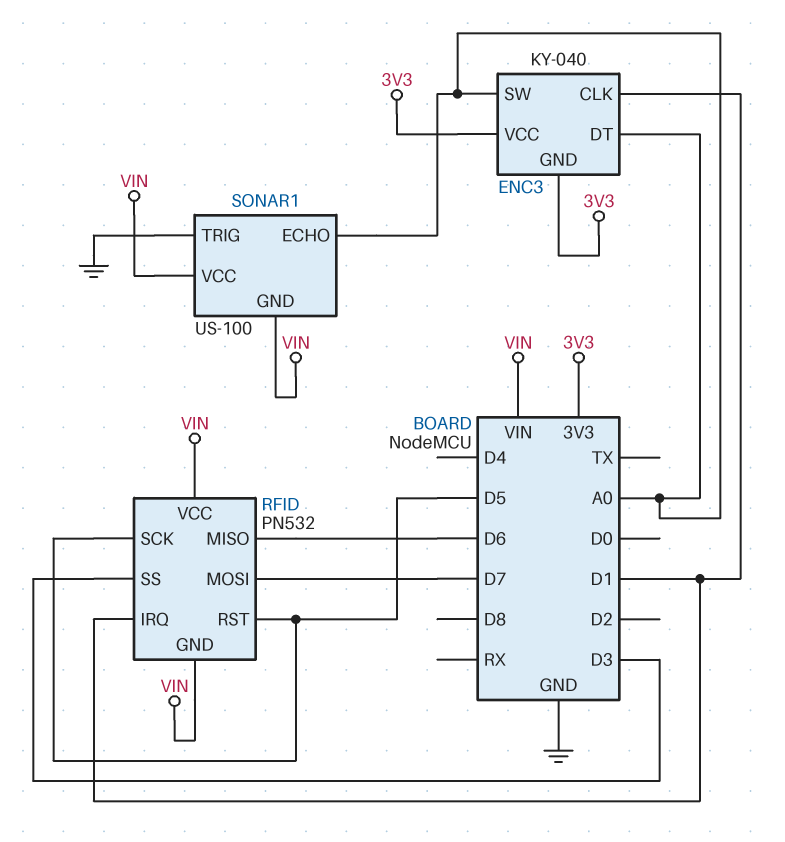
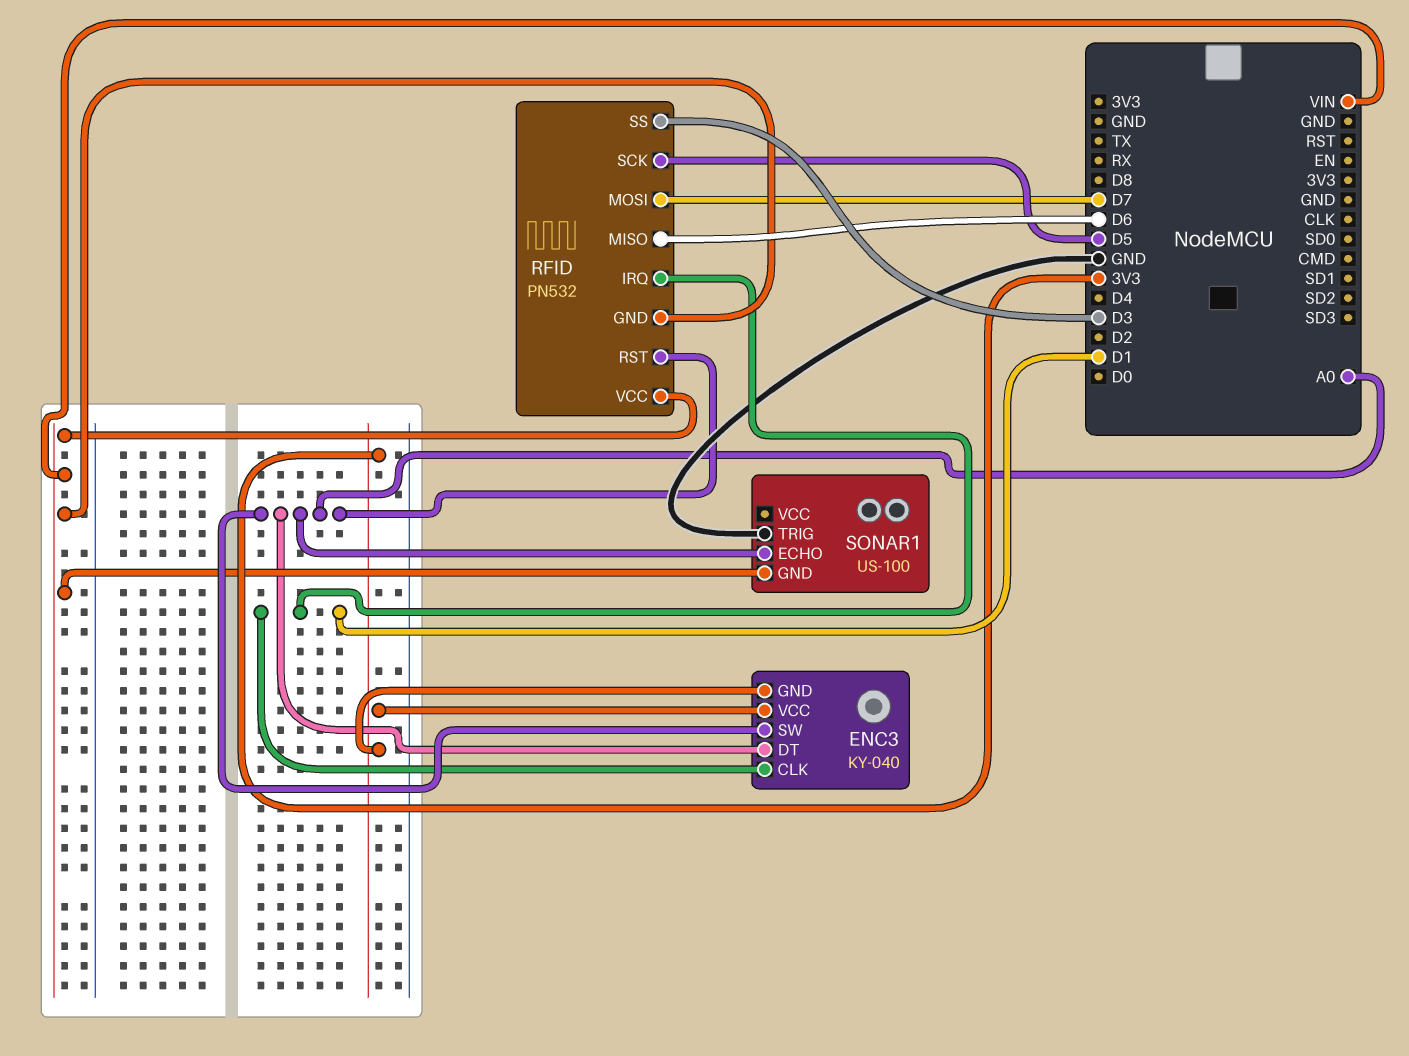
RFID pin RST: D5 -> A0
SONAR1 pin VCC: VIN -> none

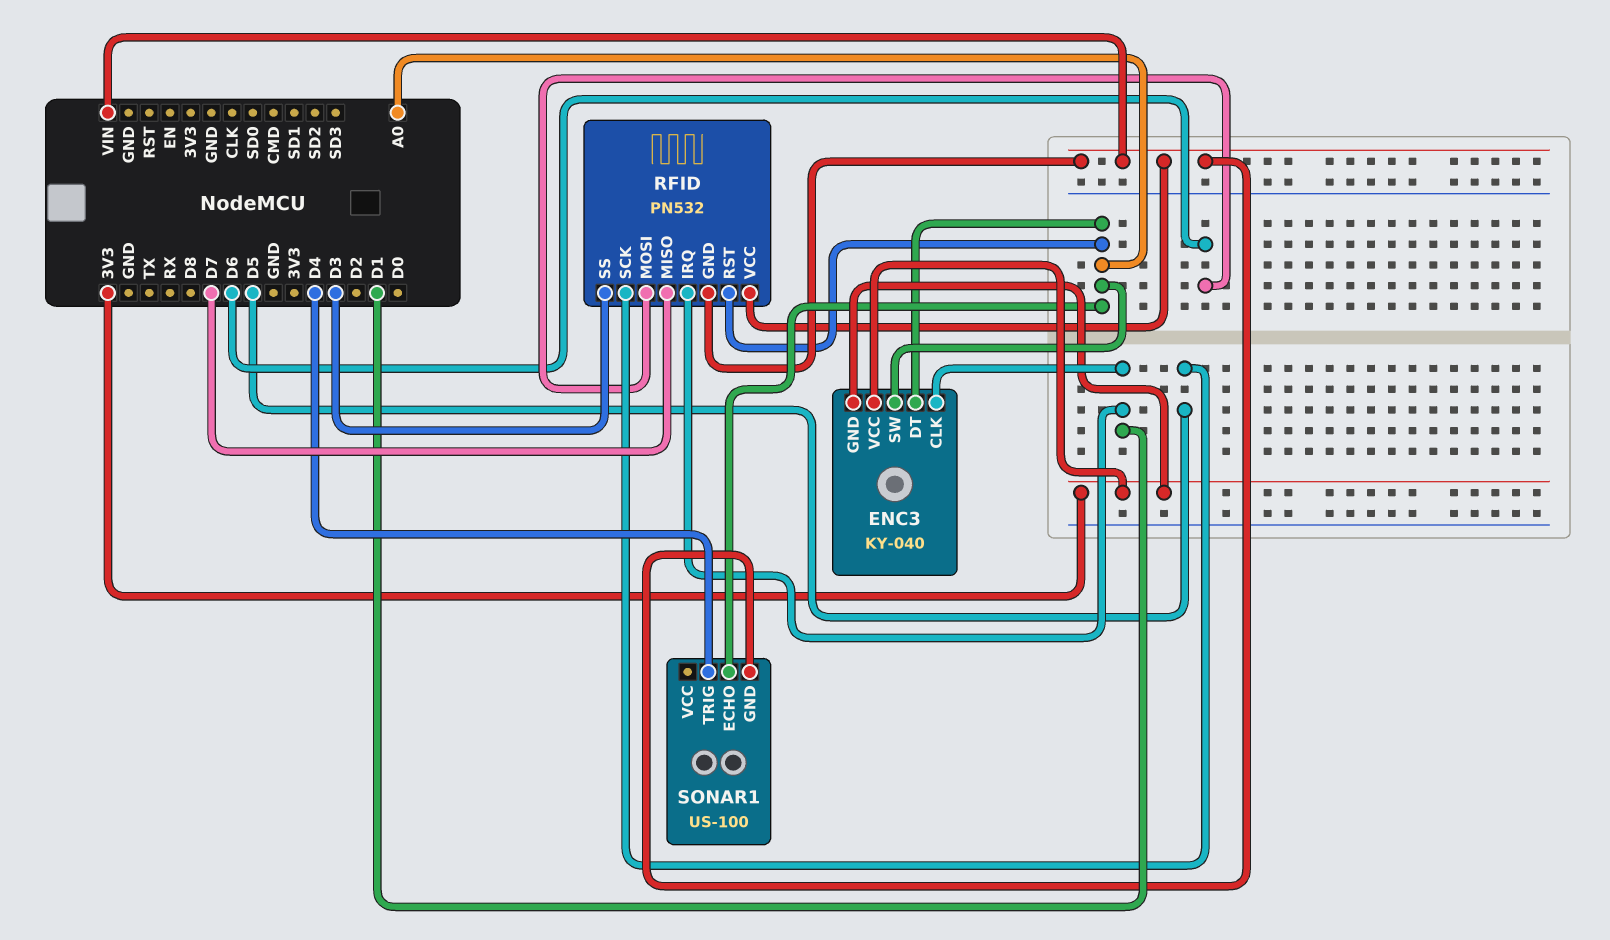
RFID pin MISO: D6 -> D7
RFID pin MOSI: D7 -> D6
SONAR1 pin TRIG: GND -> D4

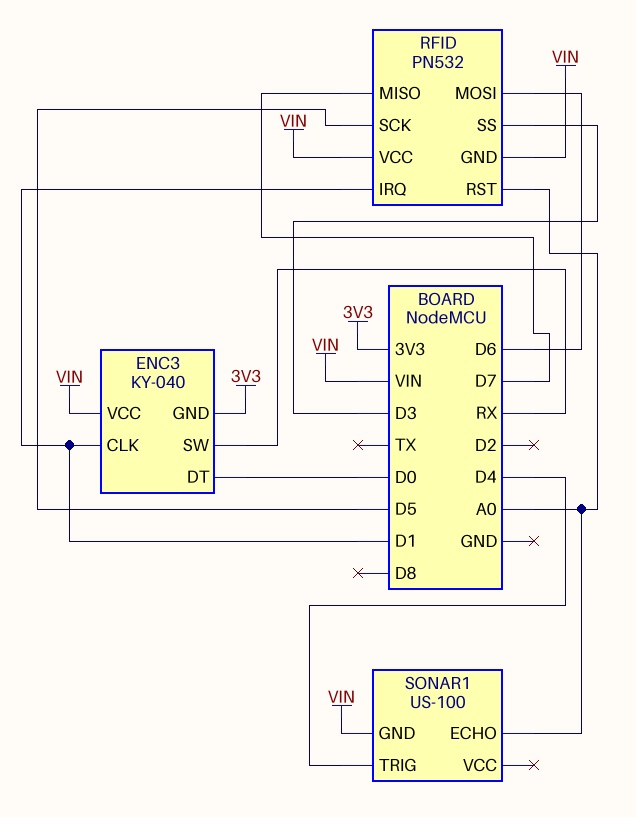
ENC3 pin DT: A0 -> D0
ENC3 pin SW: A0 -> RX
ENC3 pin VCC: 3V3 -> VIN

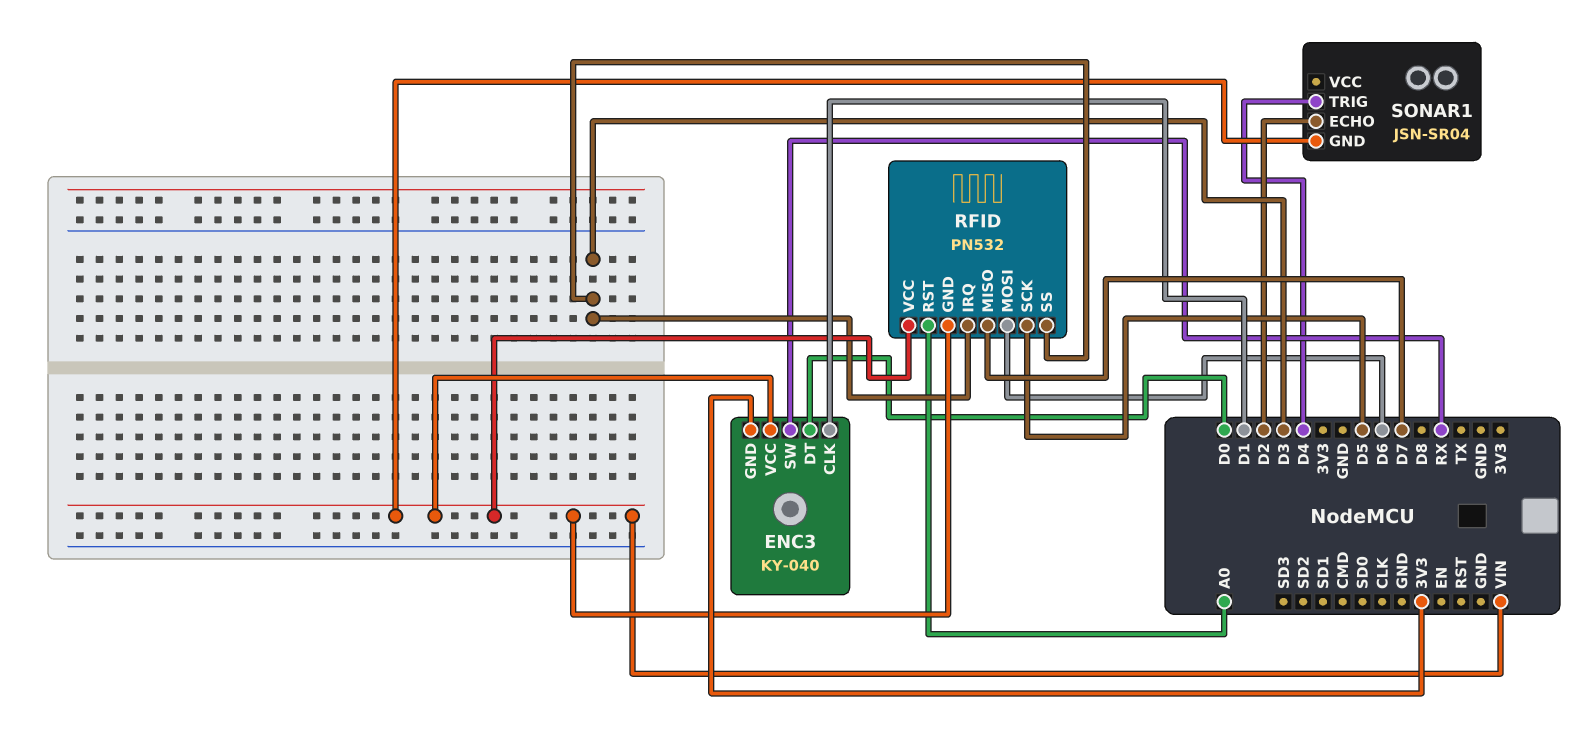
RFID pin IRQ: D1 -> D3
SONAR1: US-100 -> JSN-SR04
SONAR1 pin ECHO: A0 -> D2

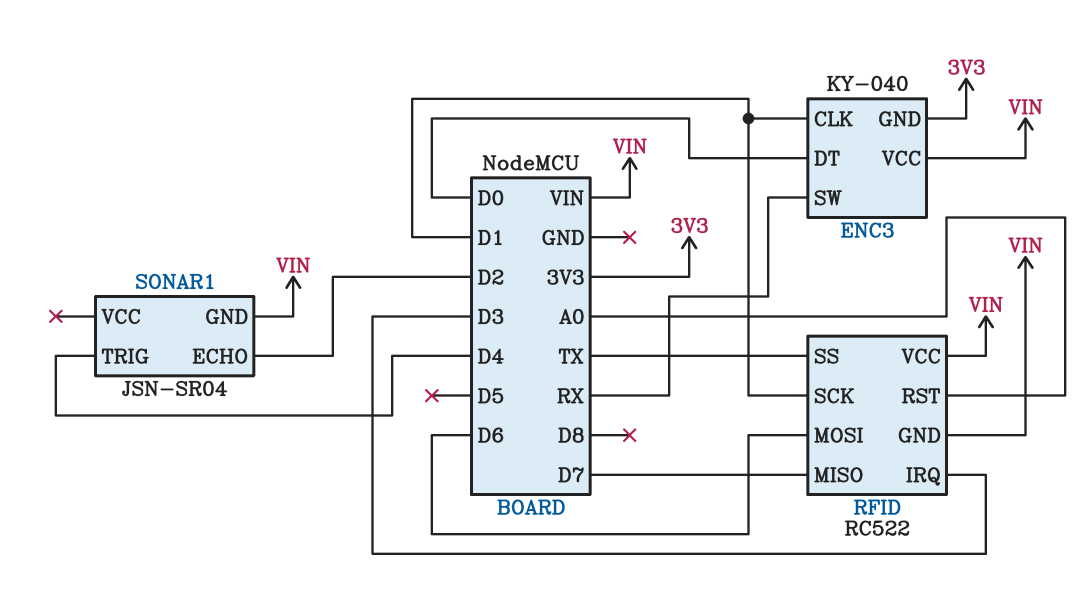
RFID: PN532 -> RC522
RFID pin SCK: D5 -> D1
RFID pin SS: D3 -> TX

